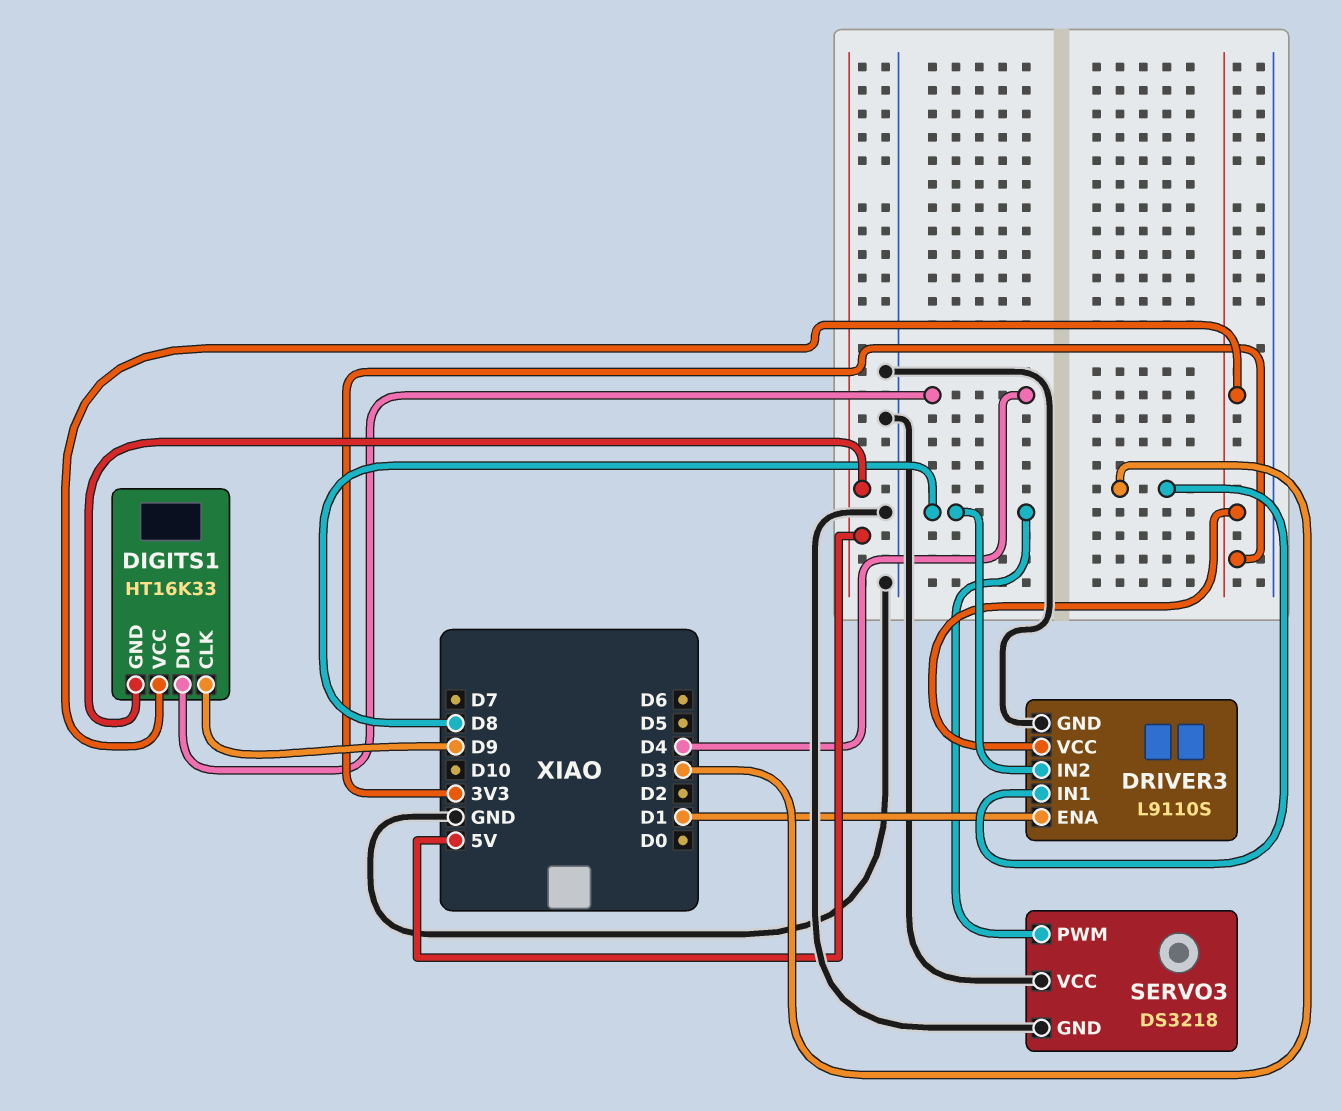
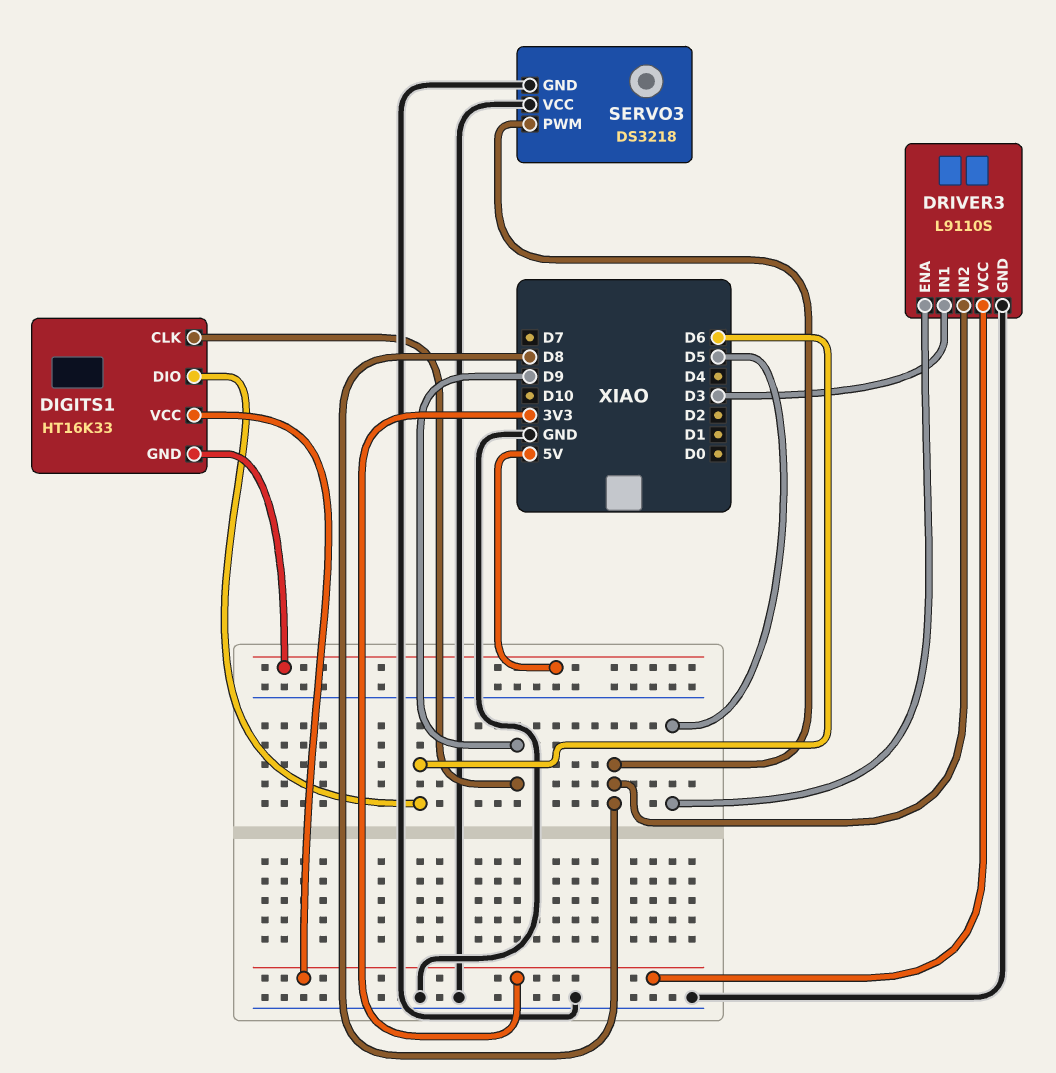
DIGITS1 pin DIO: D4 -> D6
DRIVER3 pin ENA: D1 -> D5

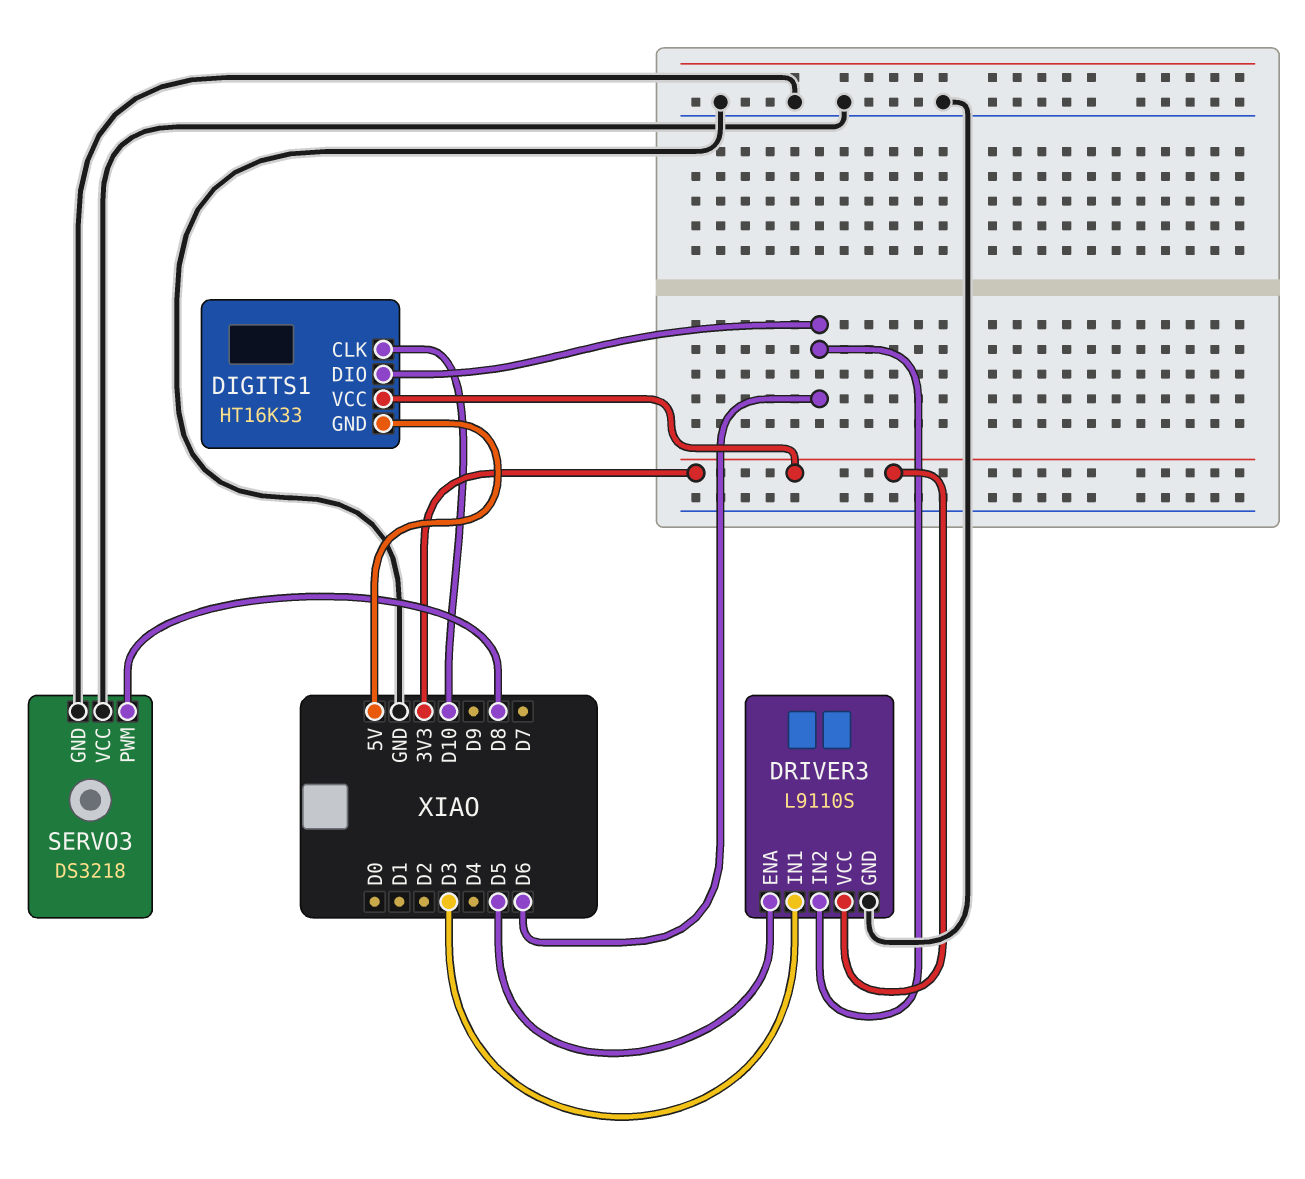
DIGITS1 pin CLK: D9 -> D10
DRIVER3 pin IN2: D8 -> D6

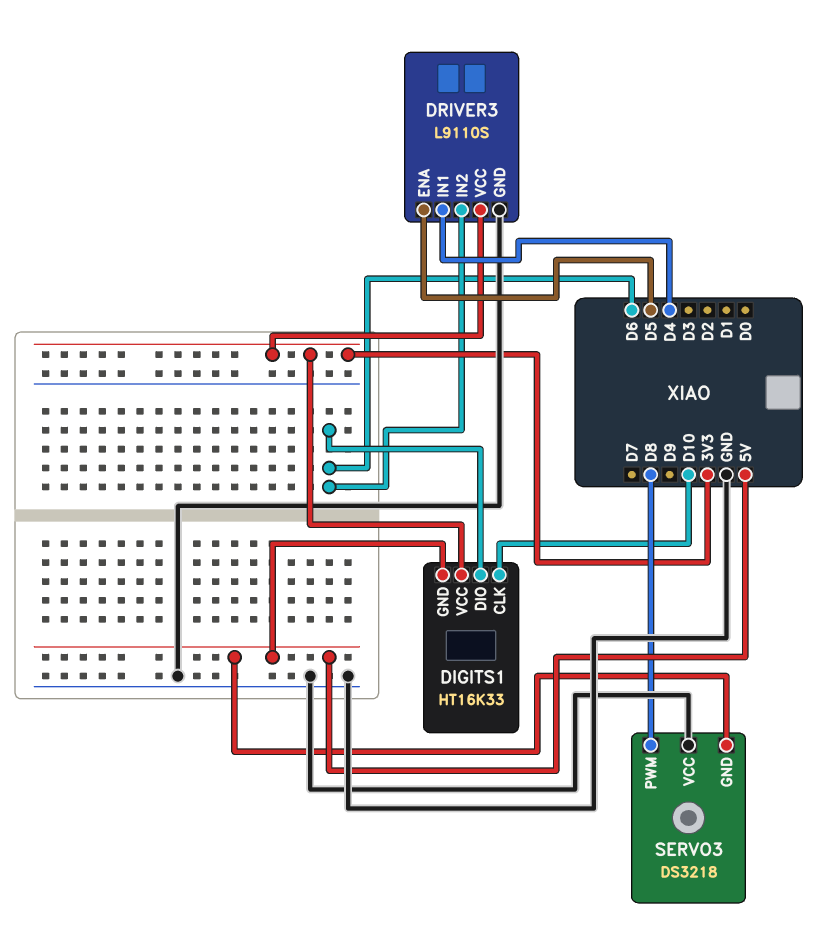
DRIVER3 pin IN1: D3 -> D4
SERVO3 pin GND: GND -> 5V

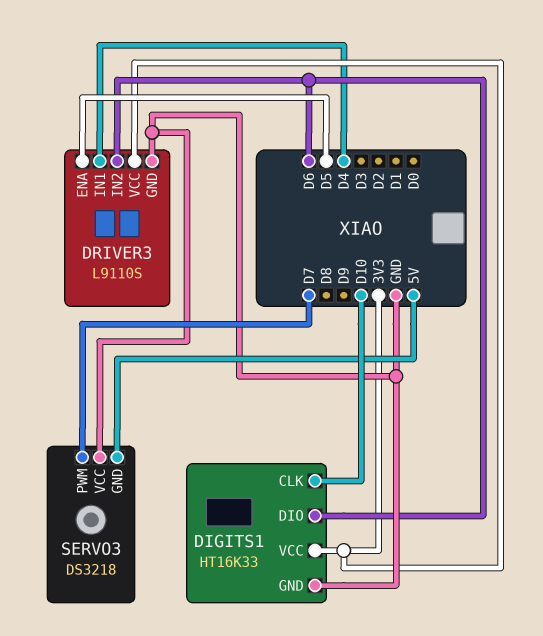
DIGITS1 pin GND: 5V -> GND
SERVO3 pin PWM: D8 -> D7

